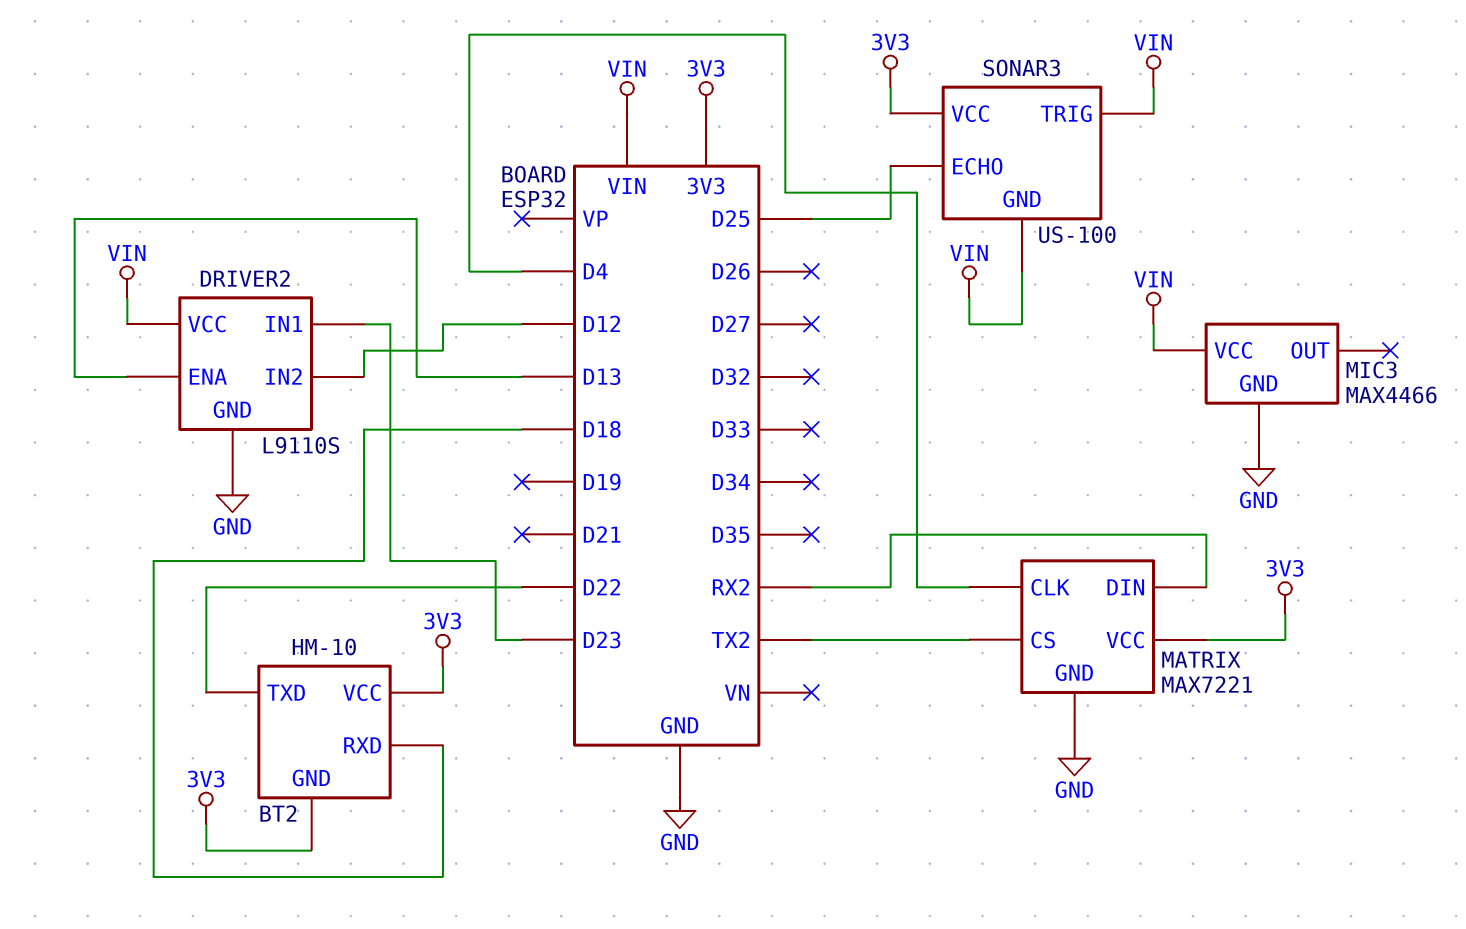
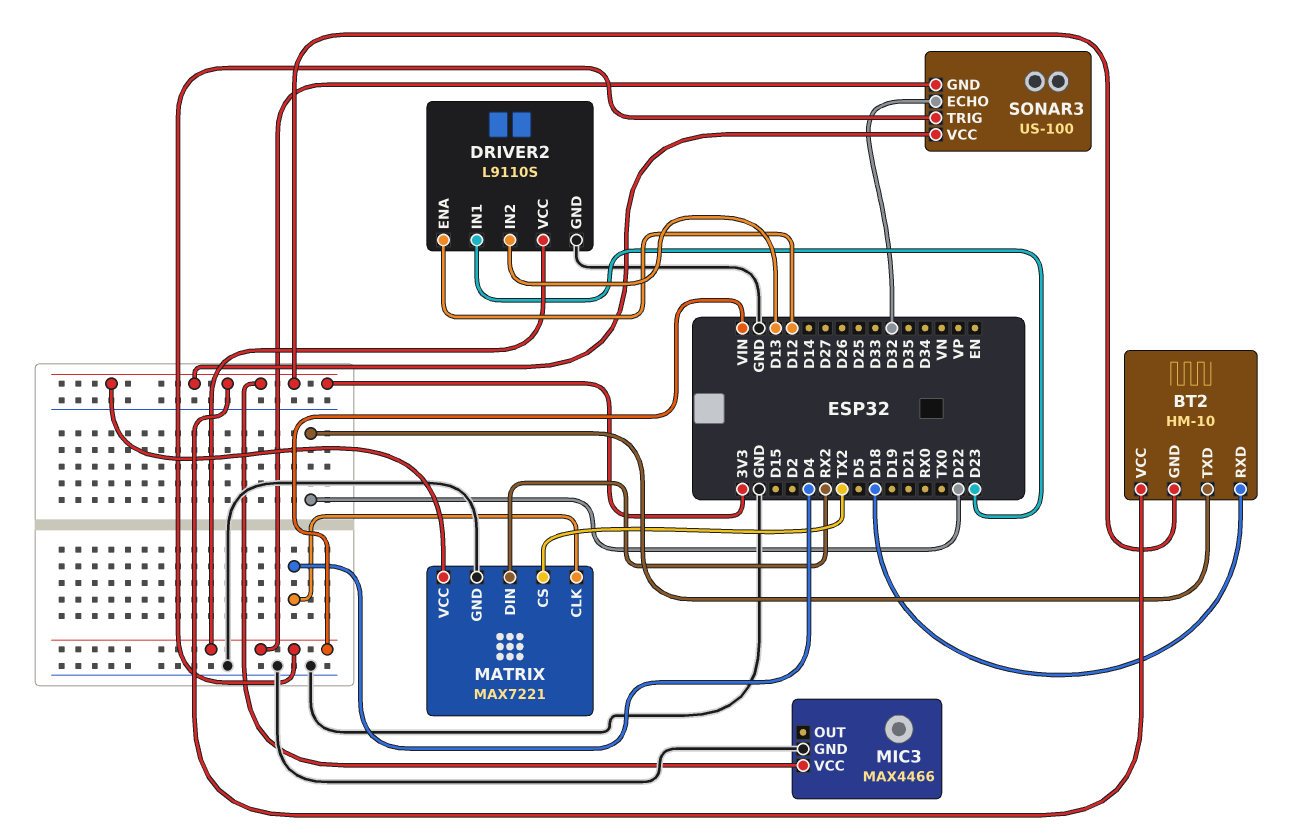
DRIVER2 pin ENA: D13 -> D12
DRIVER2 pin IN2: D12 -> D13
MIC3 pin VCC: VIN -> 3V3
SONAR3 pin ECHO: D25 -> D32

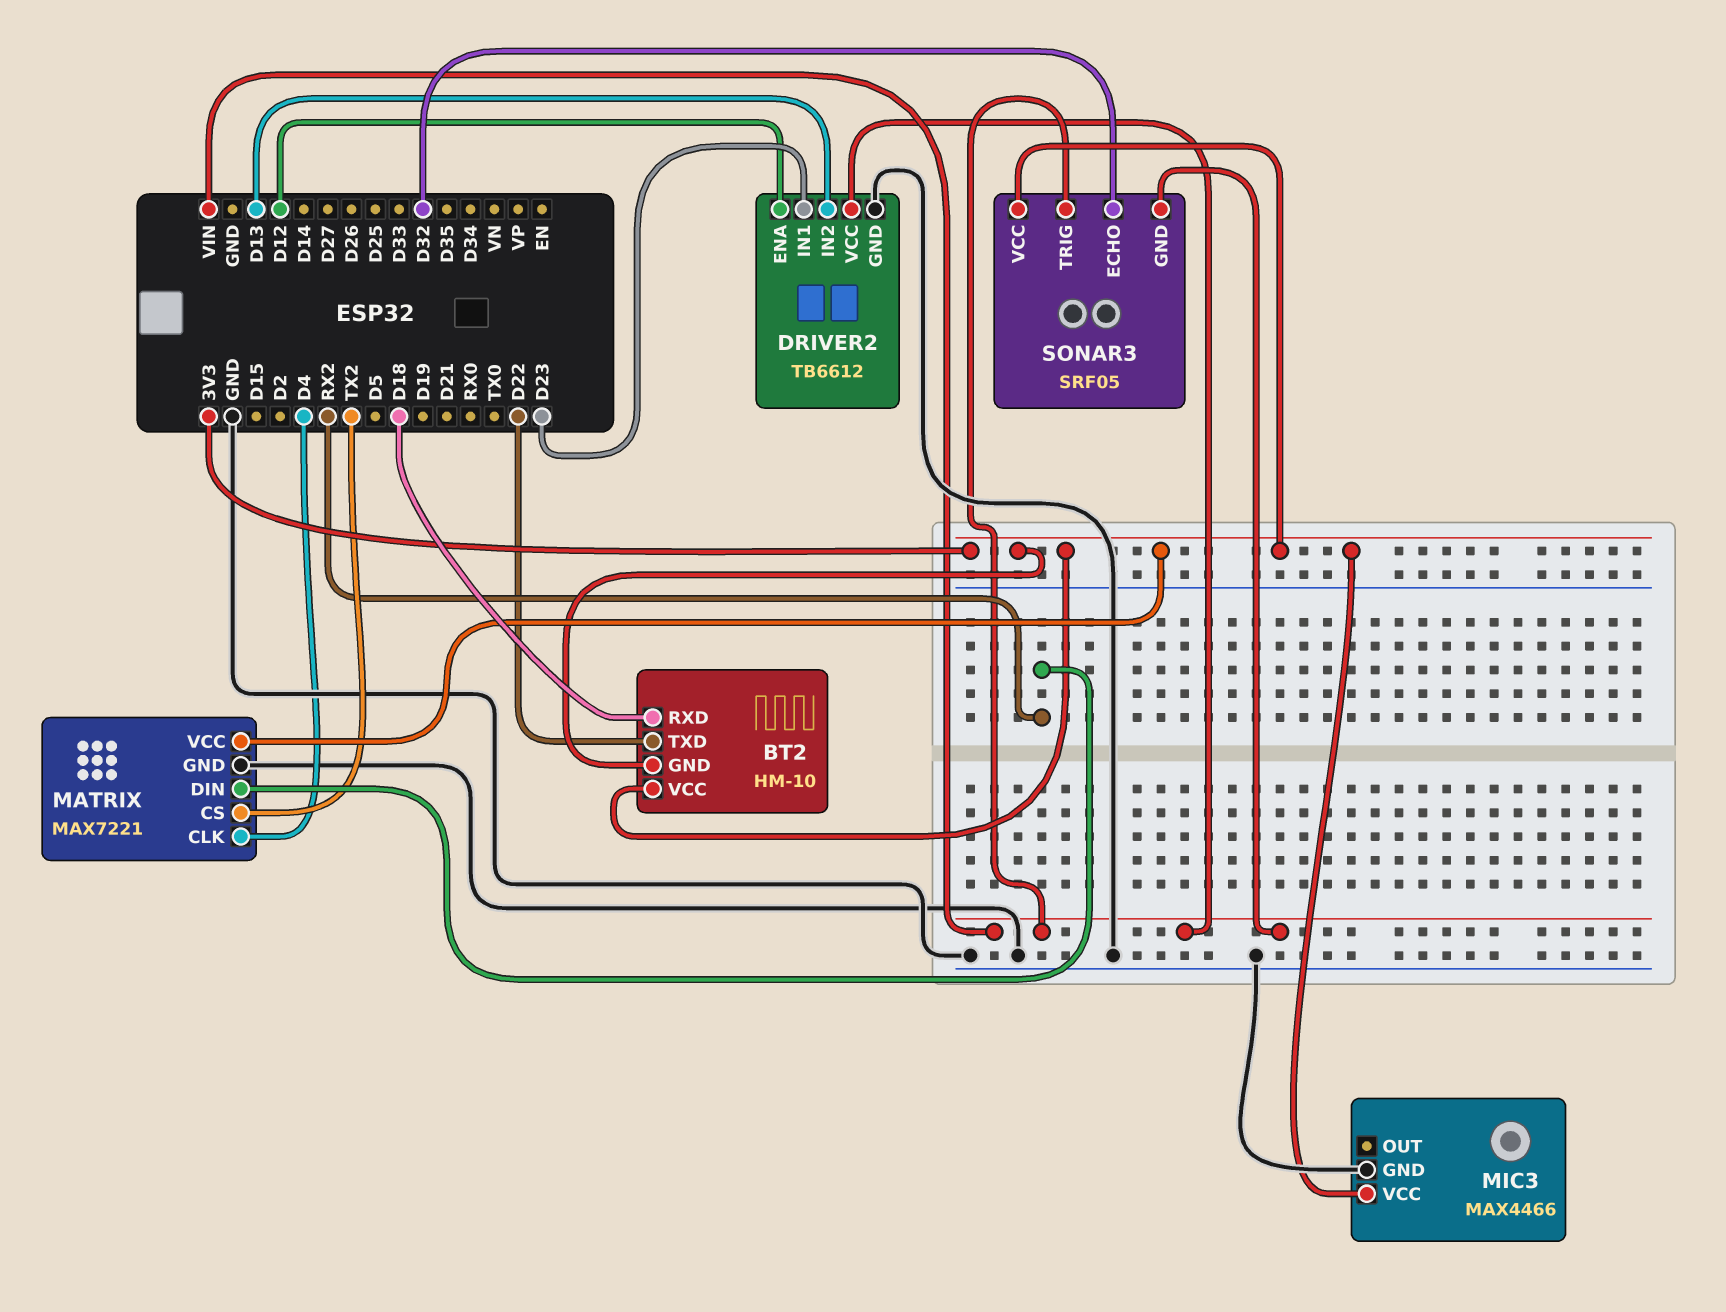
DRIVER2: L9110S -> TB6612
SONAR3: US-100 -> SRF05

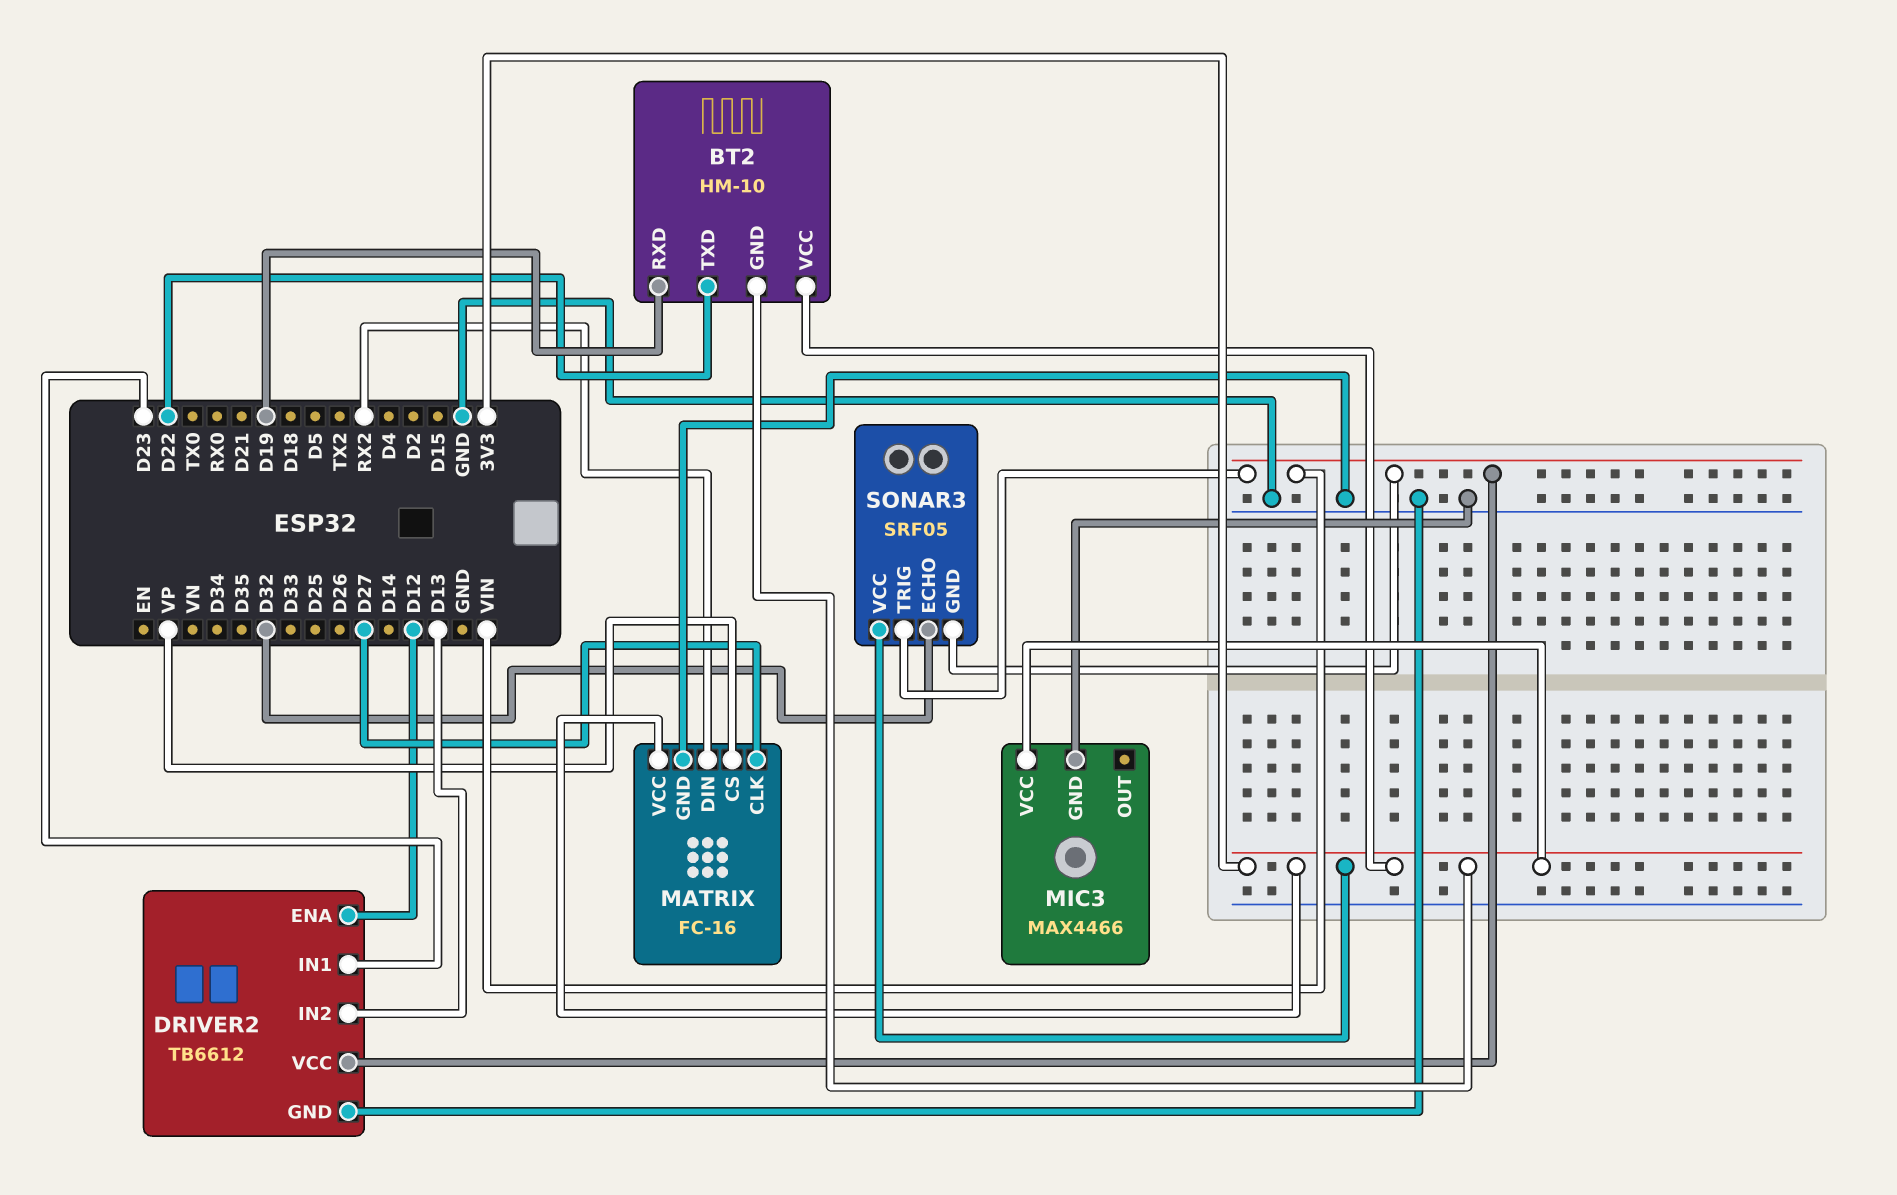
BT2 pin RXD: D18 -> D19
MATRIX: MAX7221 -> FC-16
MATRIX pin CLK: D4 -> D27
MATRIX pin CS: TX2 -> VP

